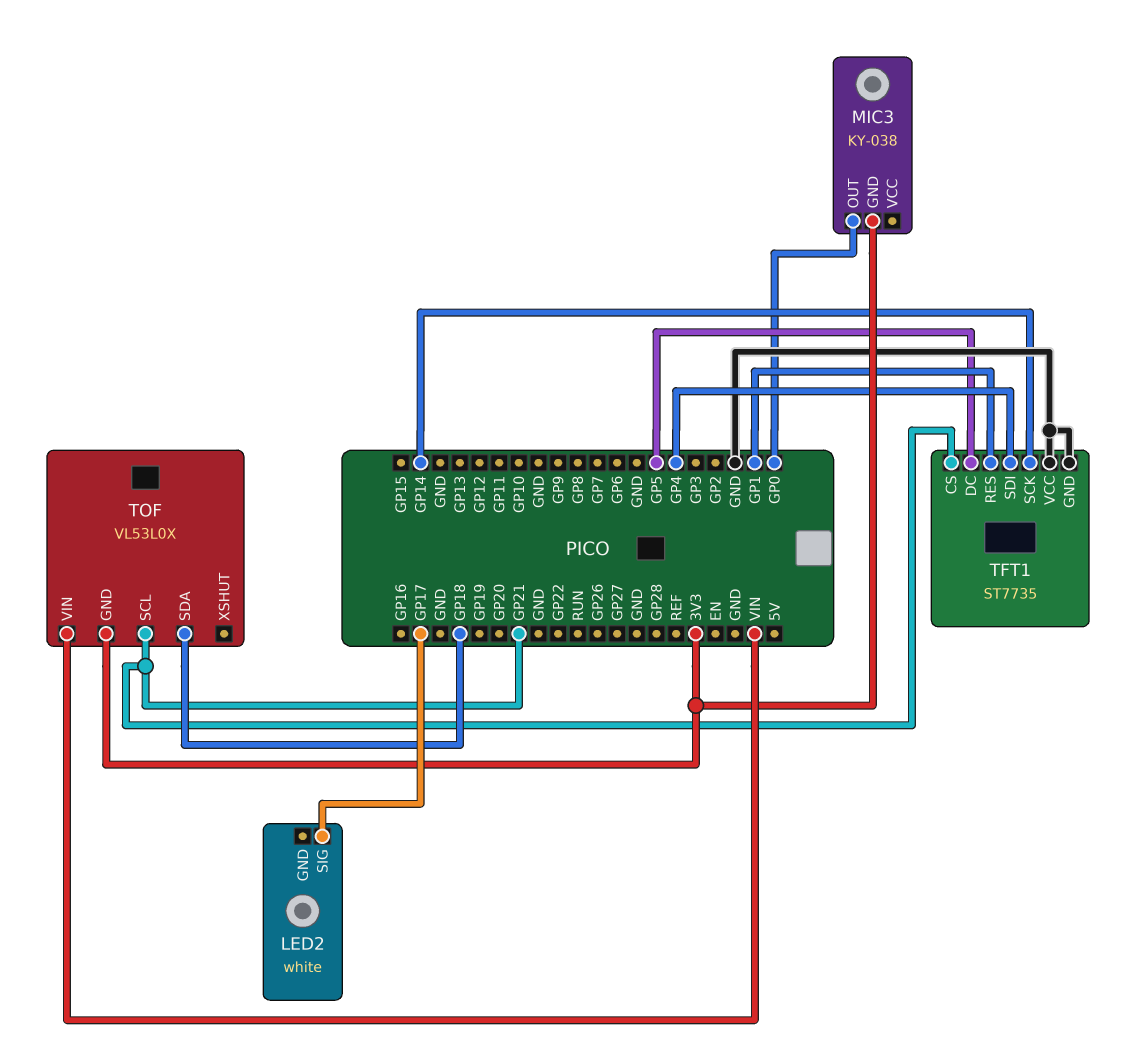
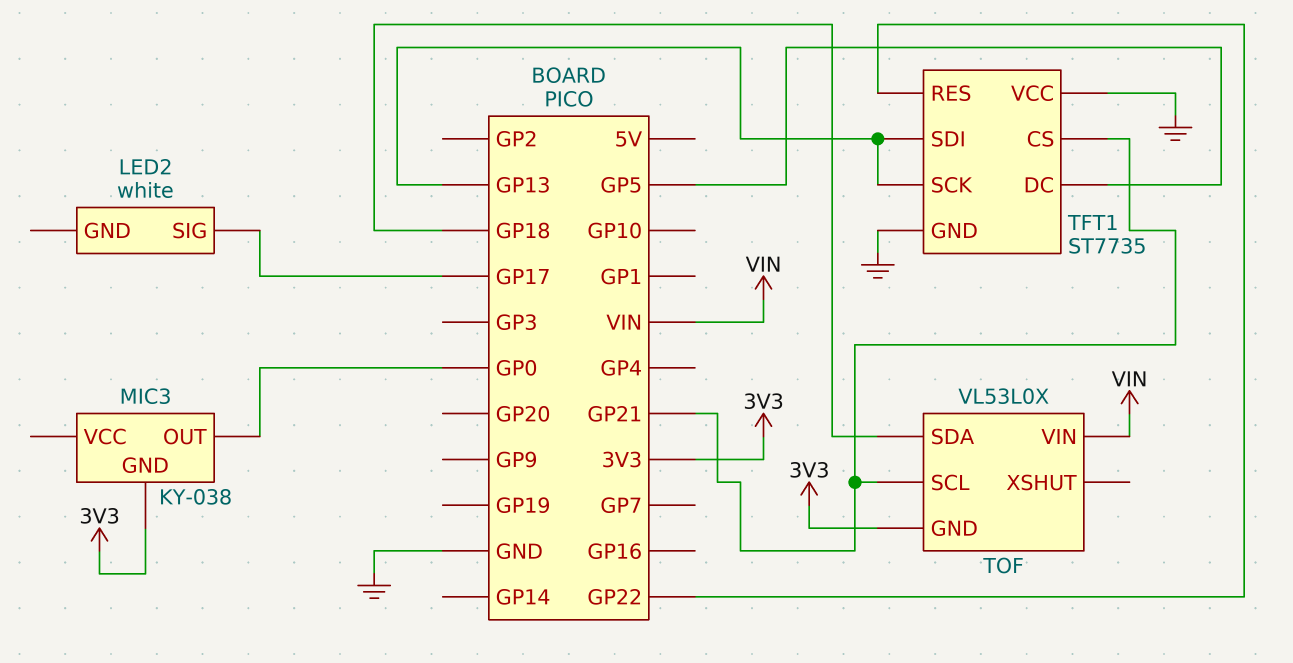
TFT1 pin RES: GP1 -> GP22
TFT1 pin SCK: GP14 -> GP13
TFT1 pin SDI: GP4 -> GP13

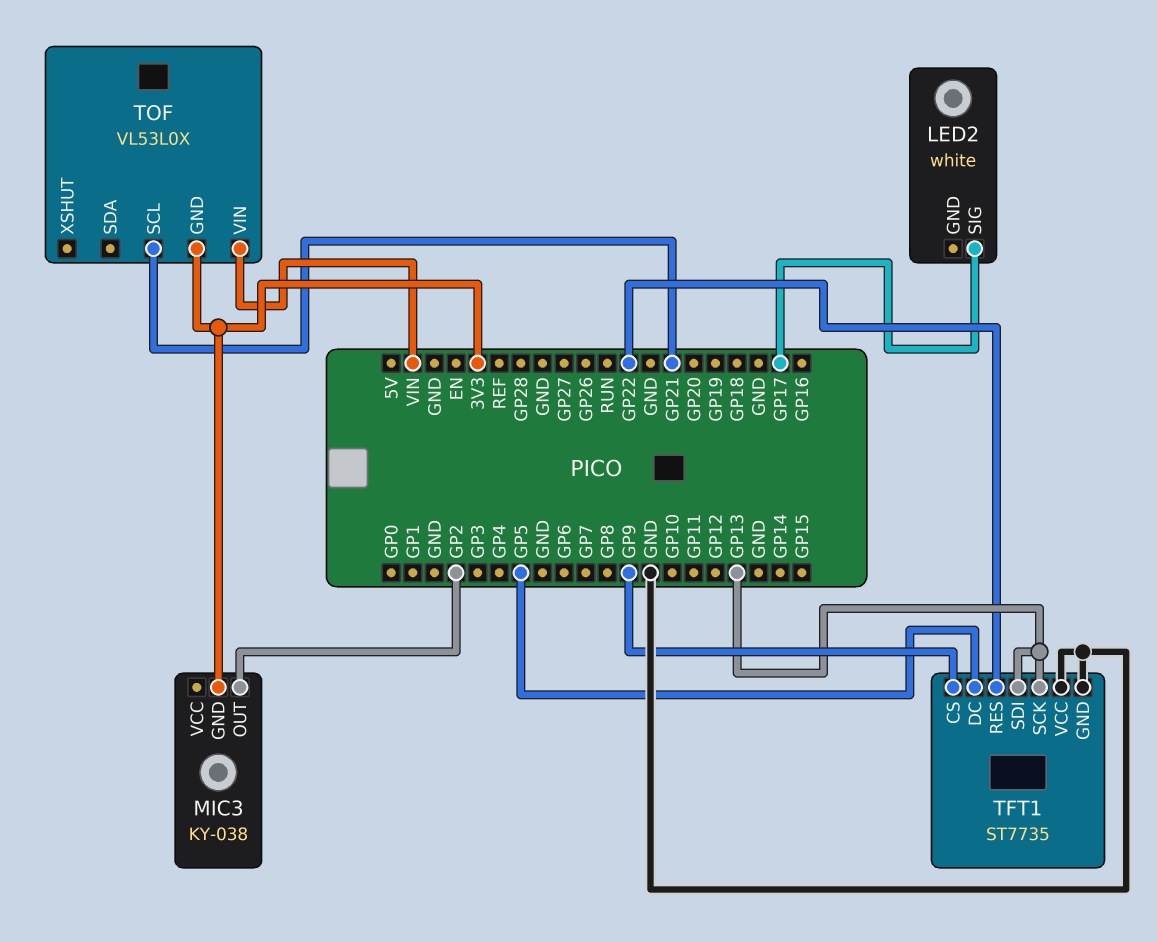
MIC3 pin OUT: GP0 -> GP2
TFT1 pin CS: GP21 -> GP9
TOF pin SDA: GP18 -> none

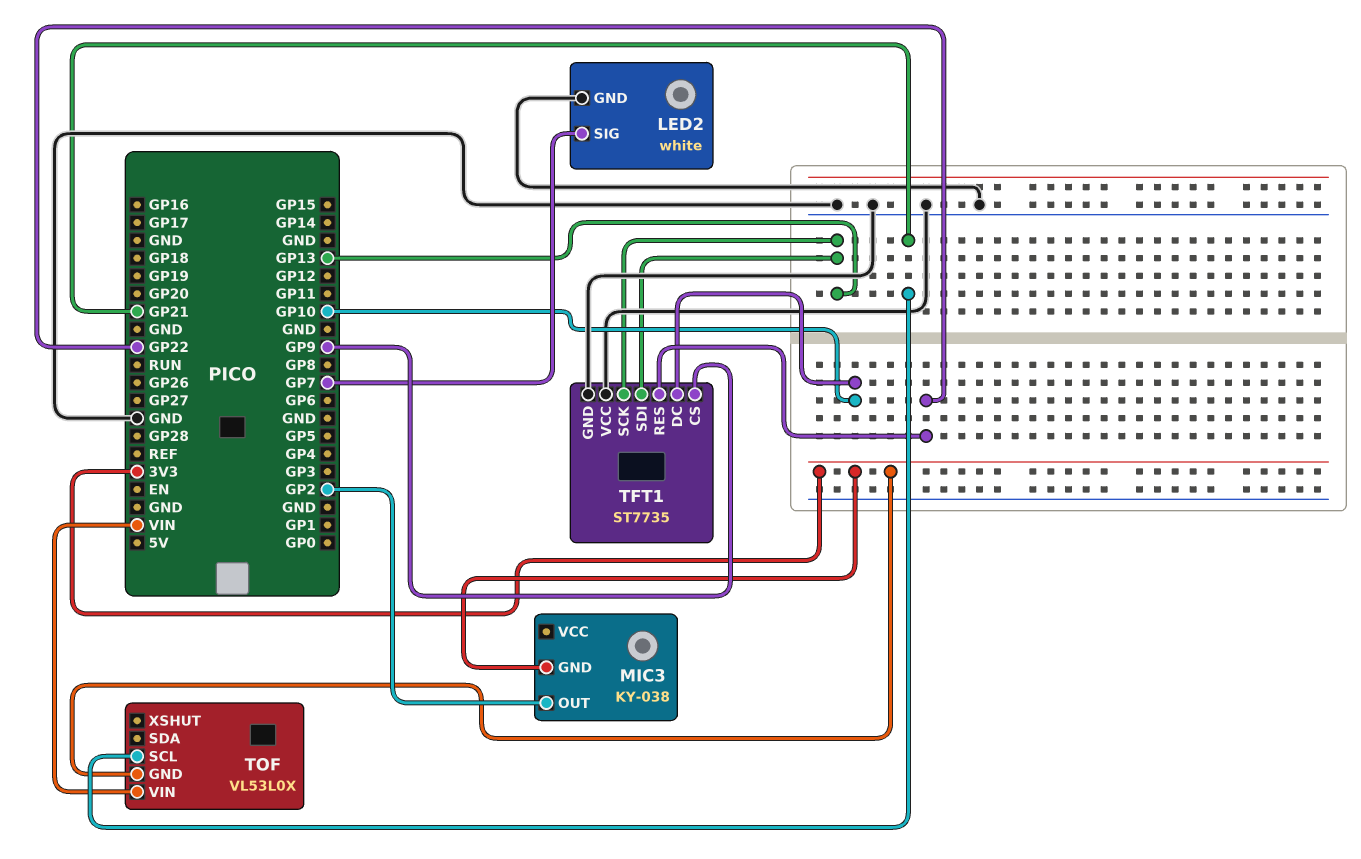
LED2 pin GND: none -> GND
LED2 pin SIG: GP17 -> GP7
TFT1 pin DC: GP5 -> GP10

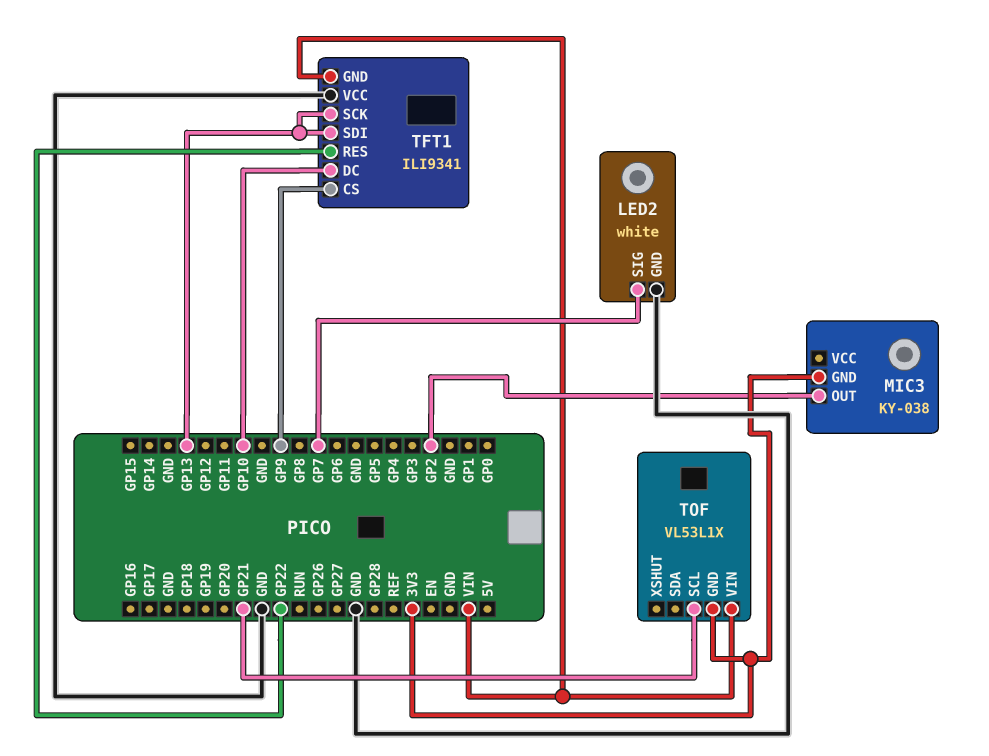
TFT1: ST7735 -> ILI9341
TFT1 pin GND: GND -> VIN
TOF: VL53L0X -> VL53L1X

